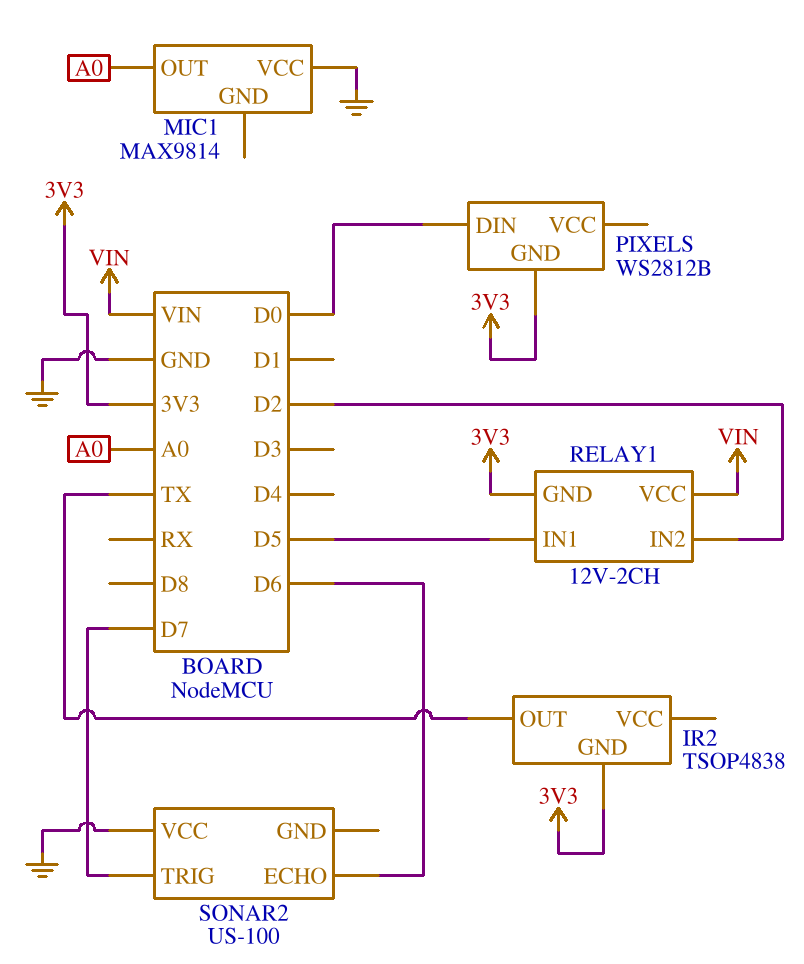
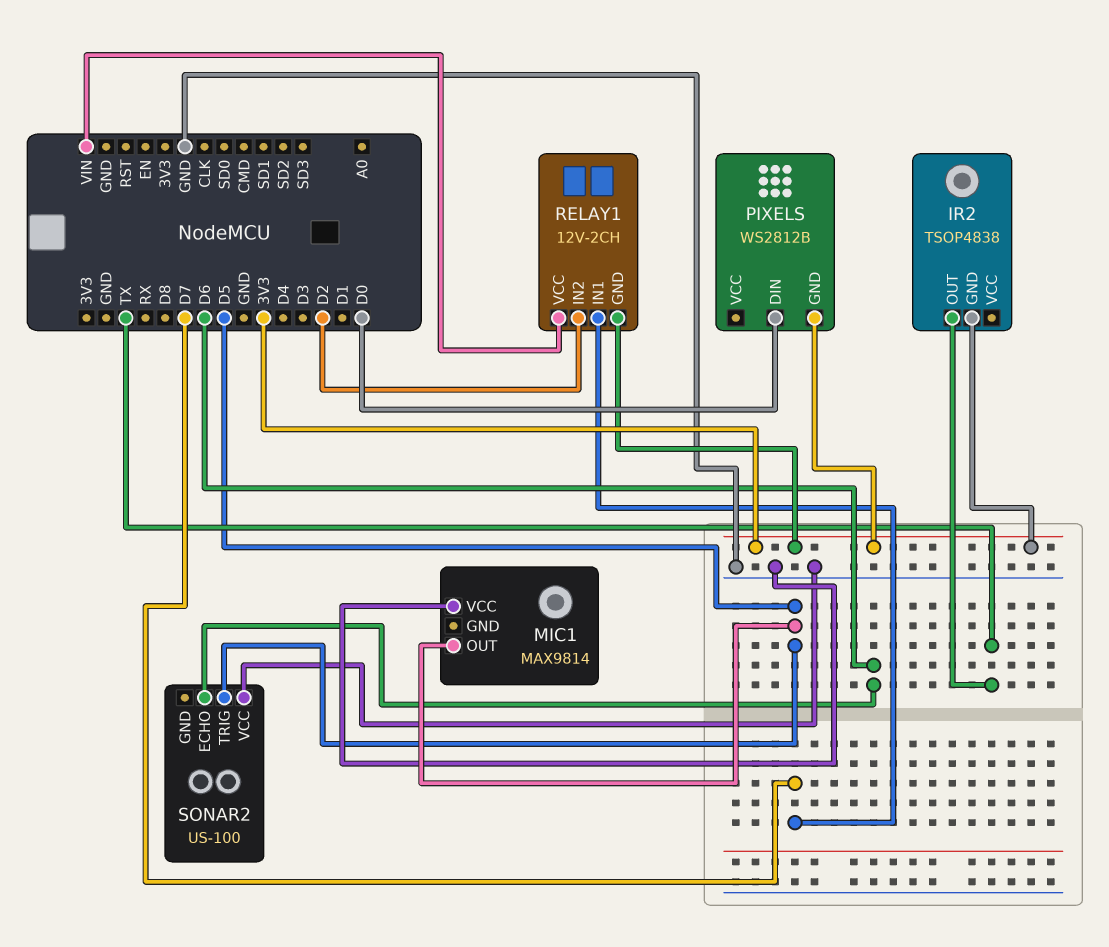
MIC1 pin OUT: A0 -> D5
RELAY1 pin IN1: D5 -> D7
SONAR2 pin TRIG: D7 -> D5

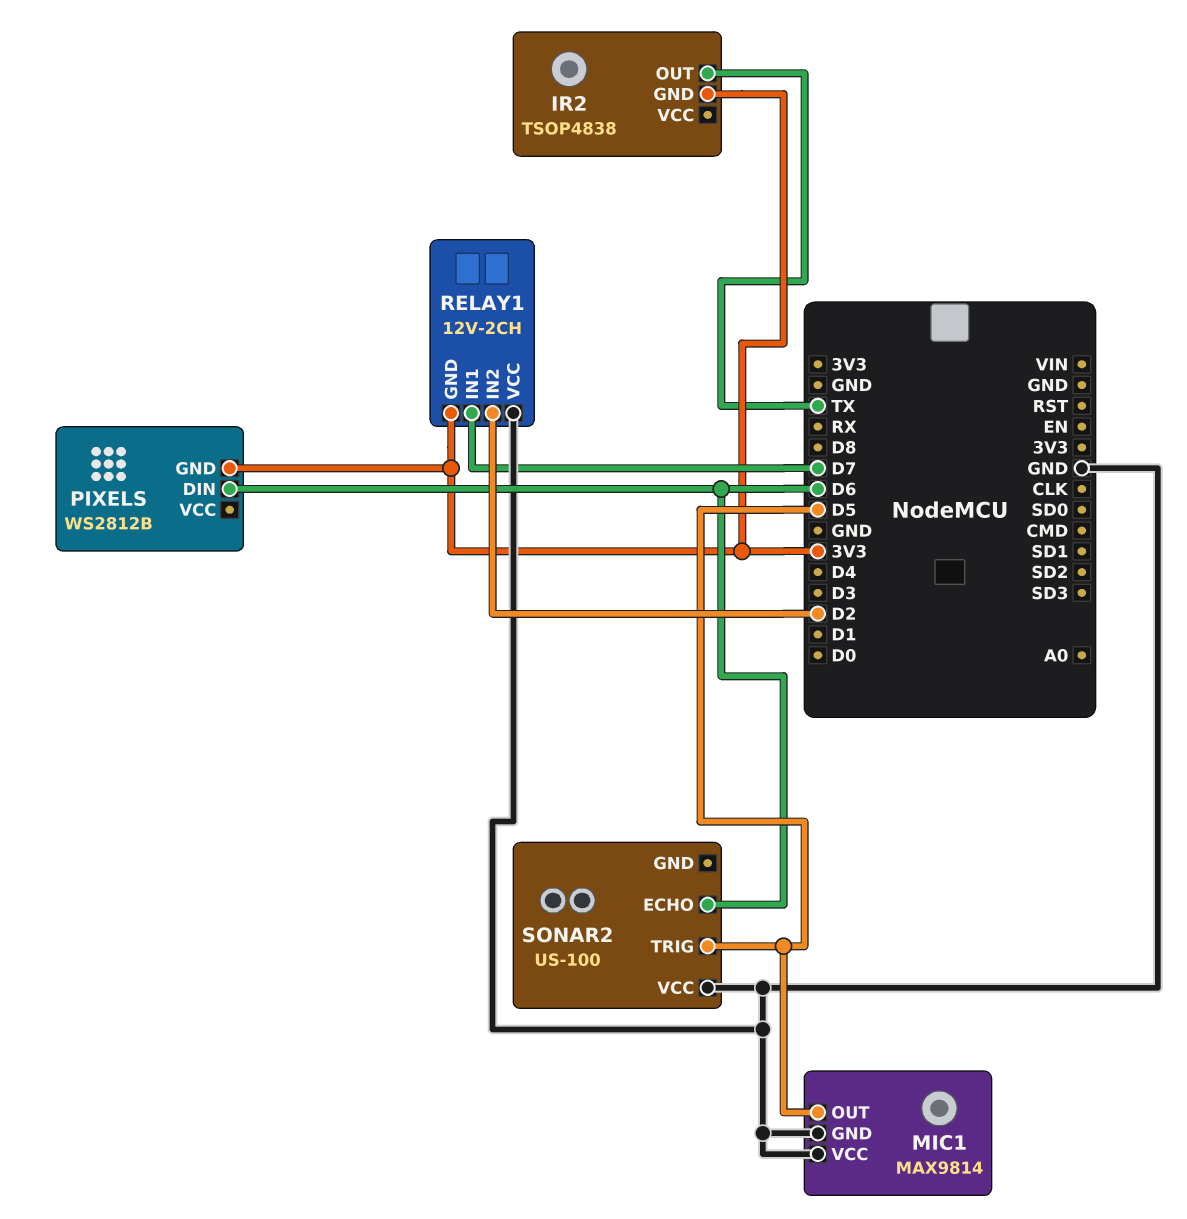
MIC1 pin GND: none -> GND
PIXELS pin DIN: D0 -> D6
RELAY1 pin VCC: VIN -> GND

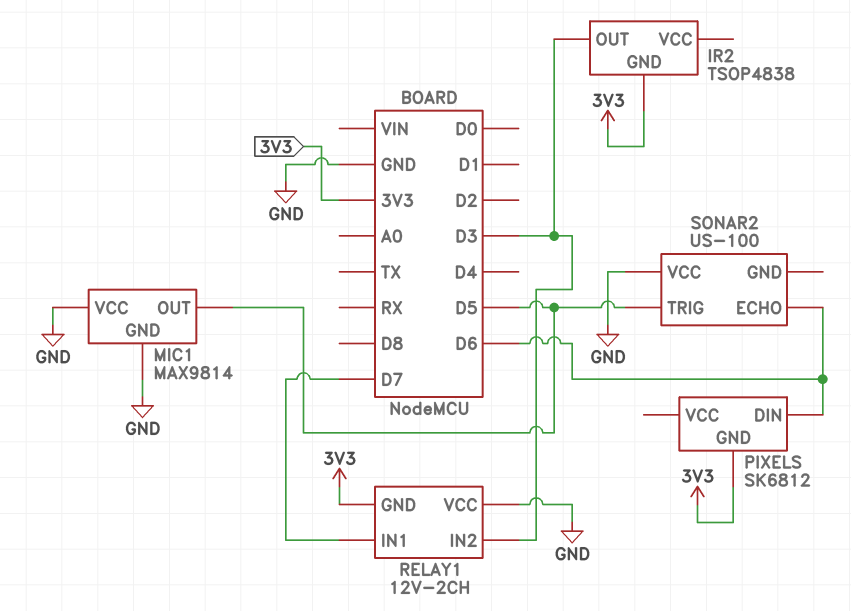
IR2 pin OUT: TX -> D3
PIXELS: WS2812B -> SK6812
RELAY1 pin IN2: D2 -> D3

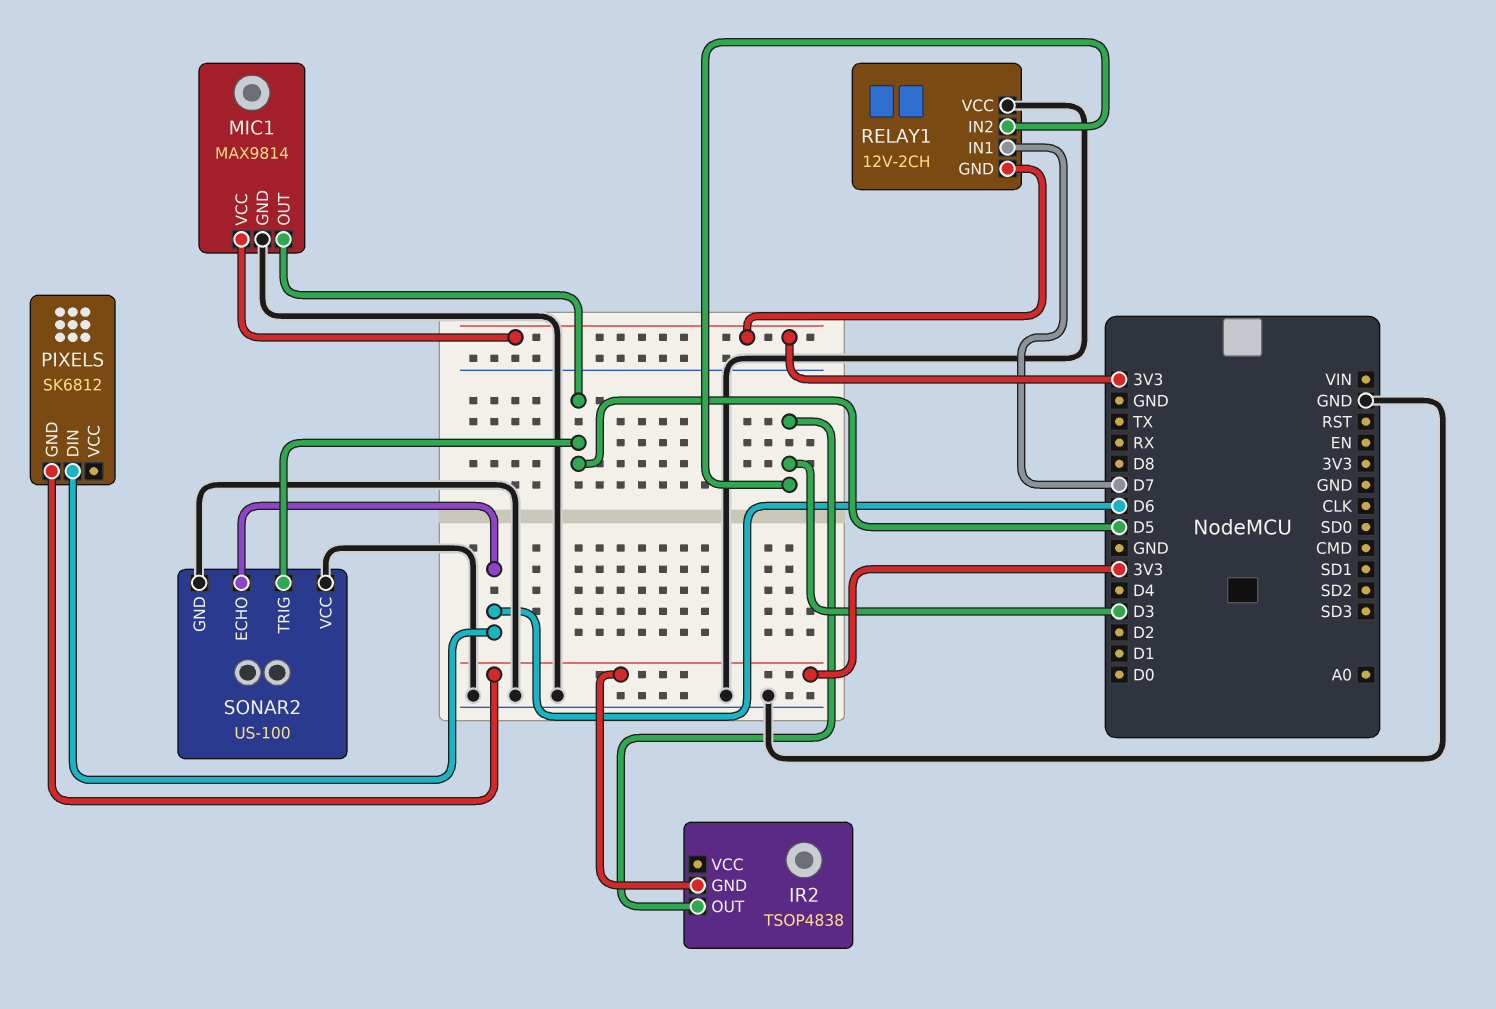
MIC1 pin VCC: GND -> 3V3
SONAR2 pin GND: none -> GND

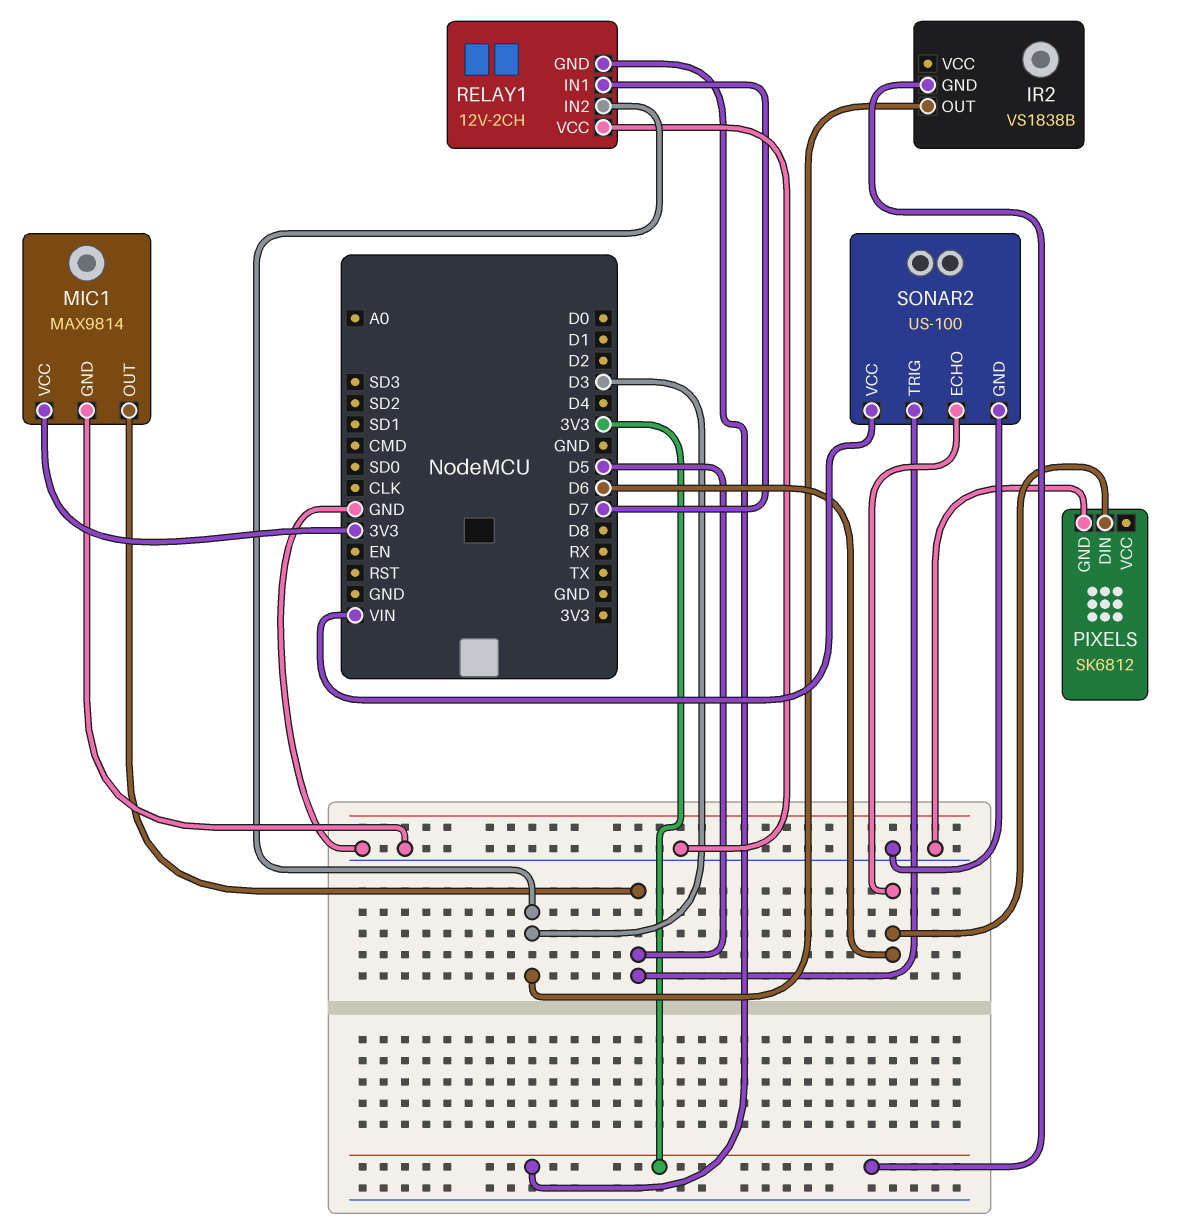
IR2: TSOP4838 -> VS1838B
PIXELS pin GND: 3V3 -> GND
SONAR2 pin VCC: GND -> VIN

